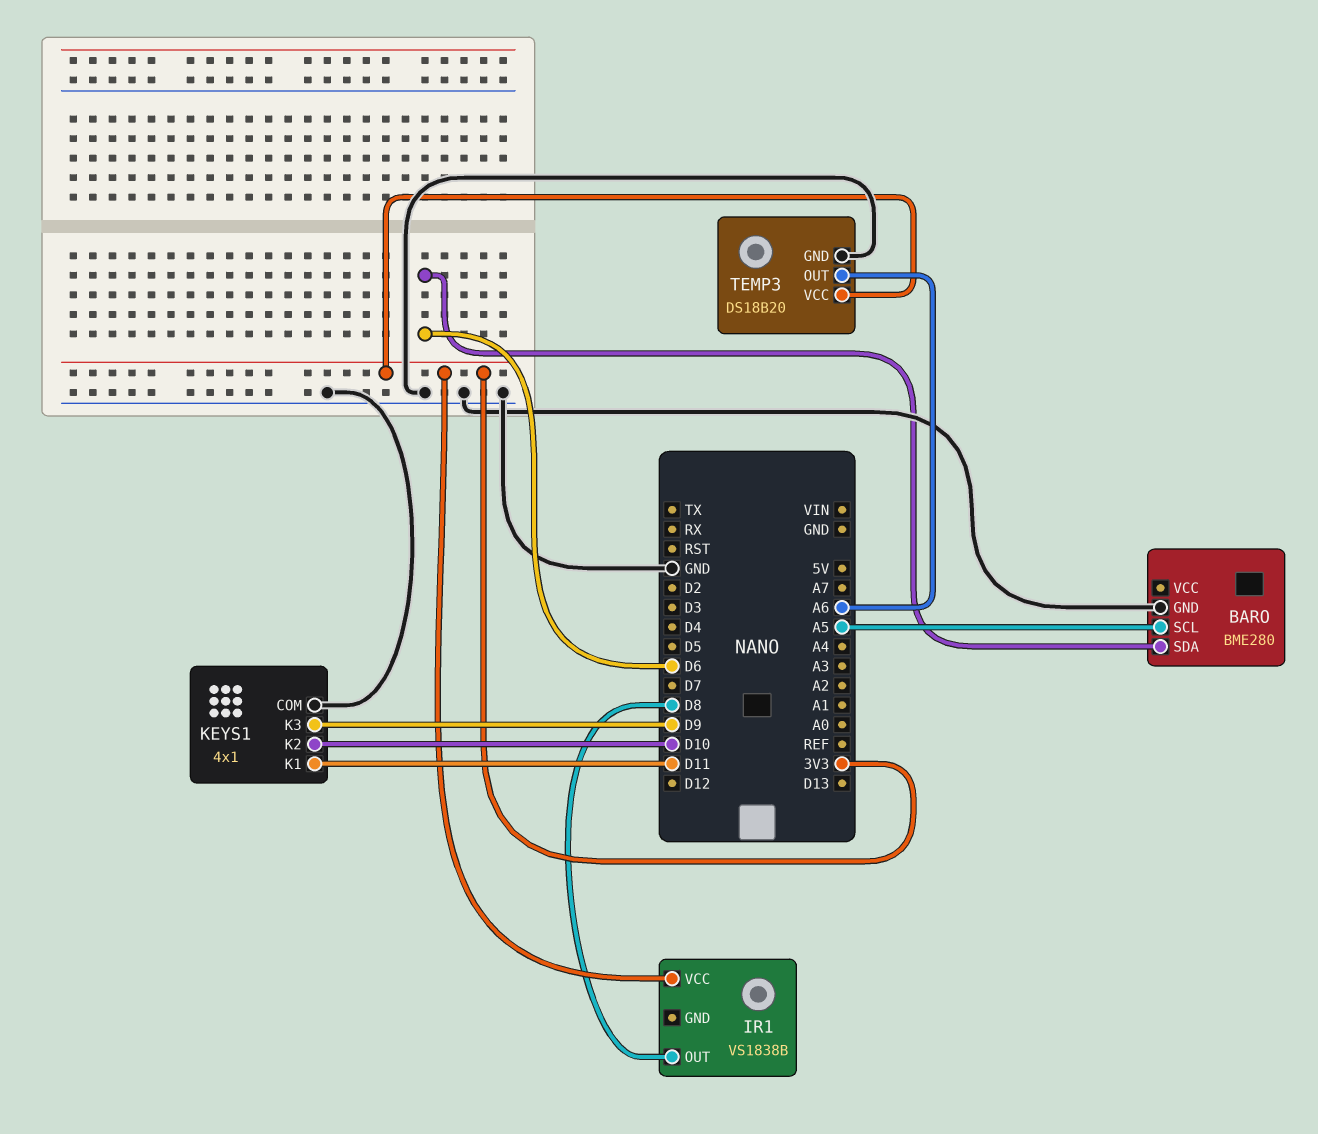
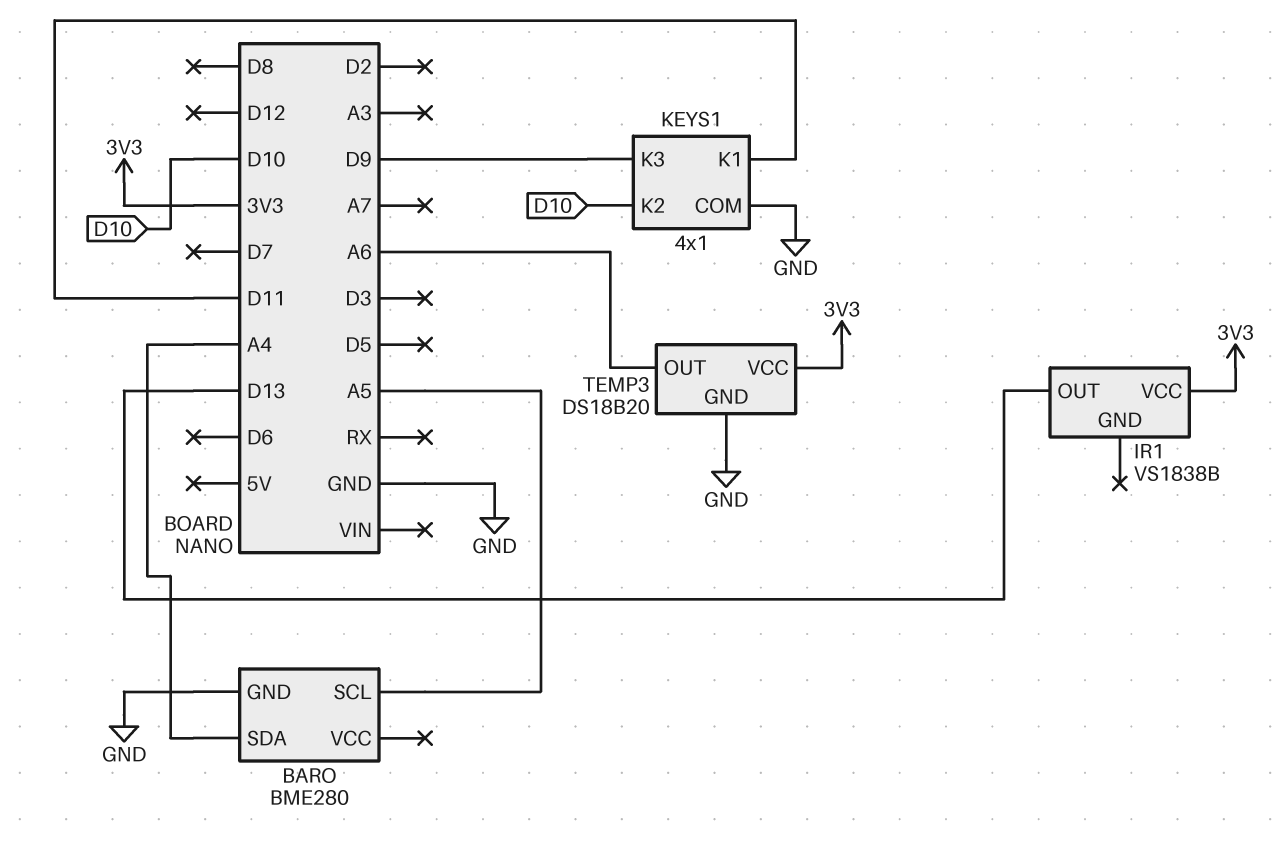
BARO pin SDA: D6 -> A4
IR1 pin OUT: D8 -> D13

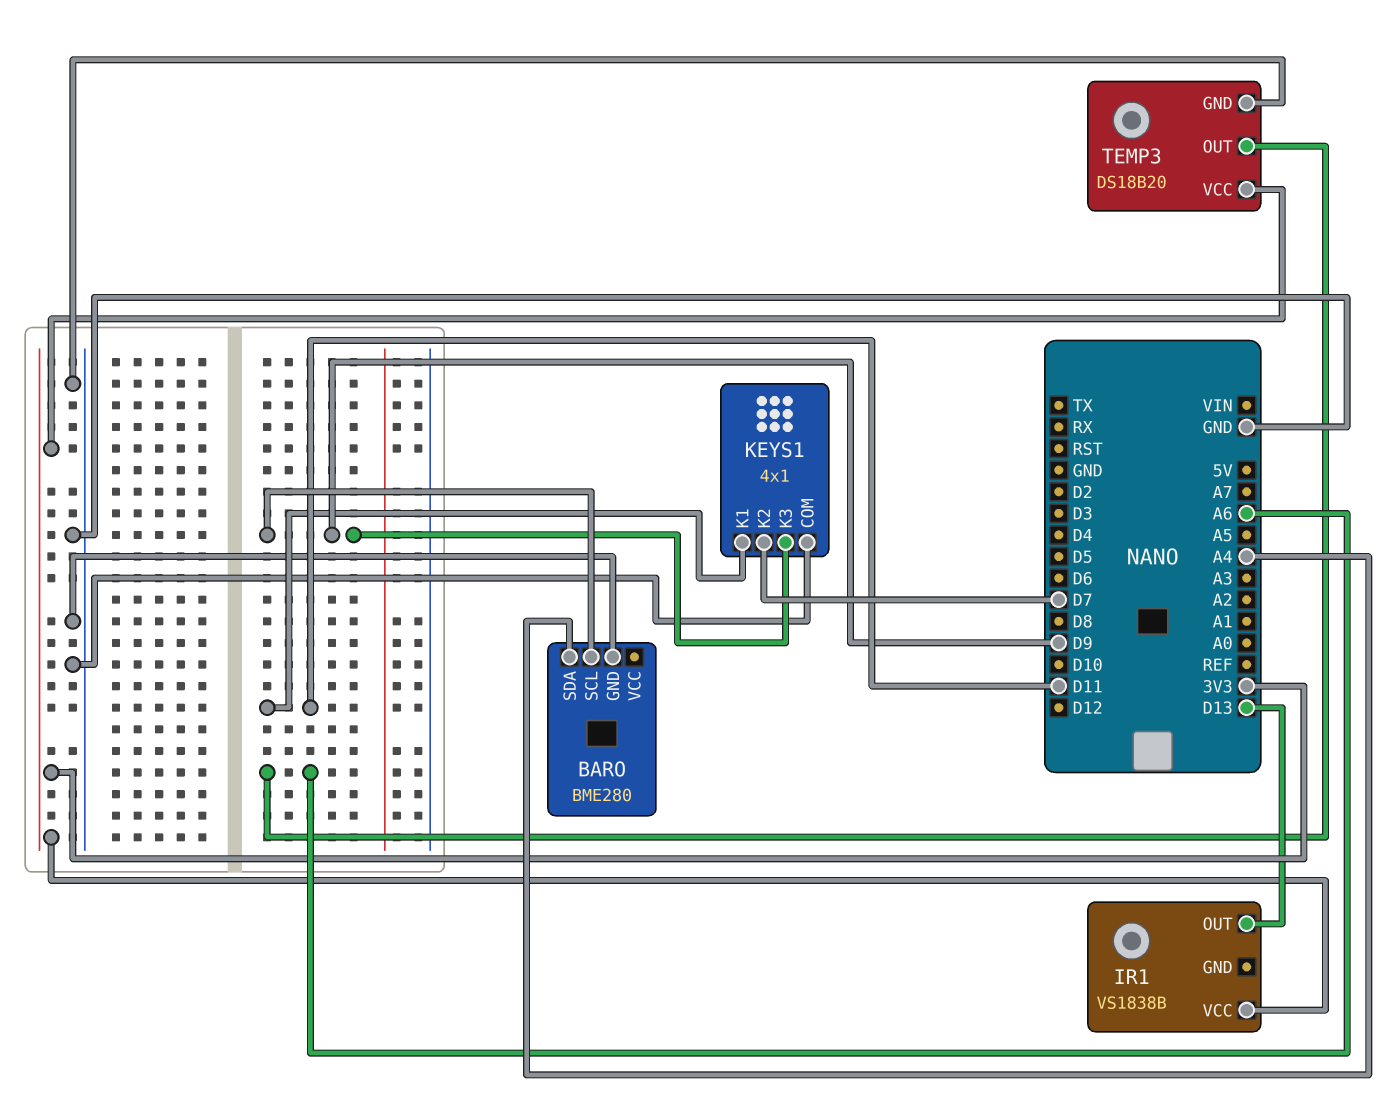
BARO pin SCL: A5 -> D9
KEYS1 pin K2: D10 -> D7

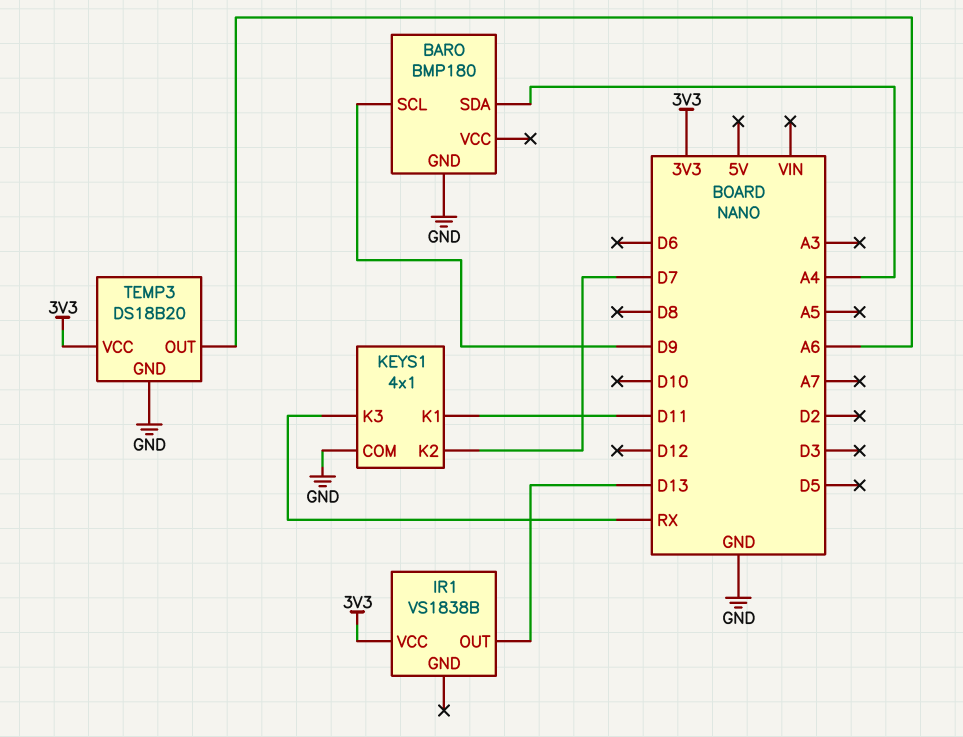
BARO: BME280 -> BMP180
KEYS1 pin K3: D9 -> RX

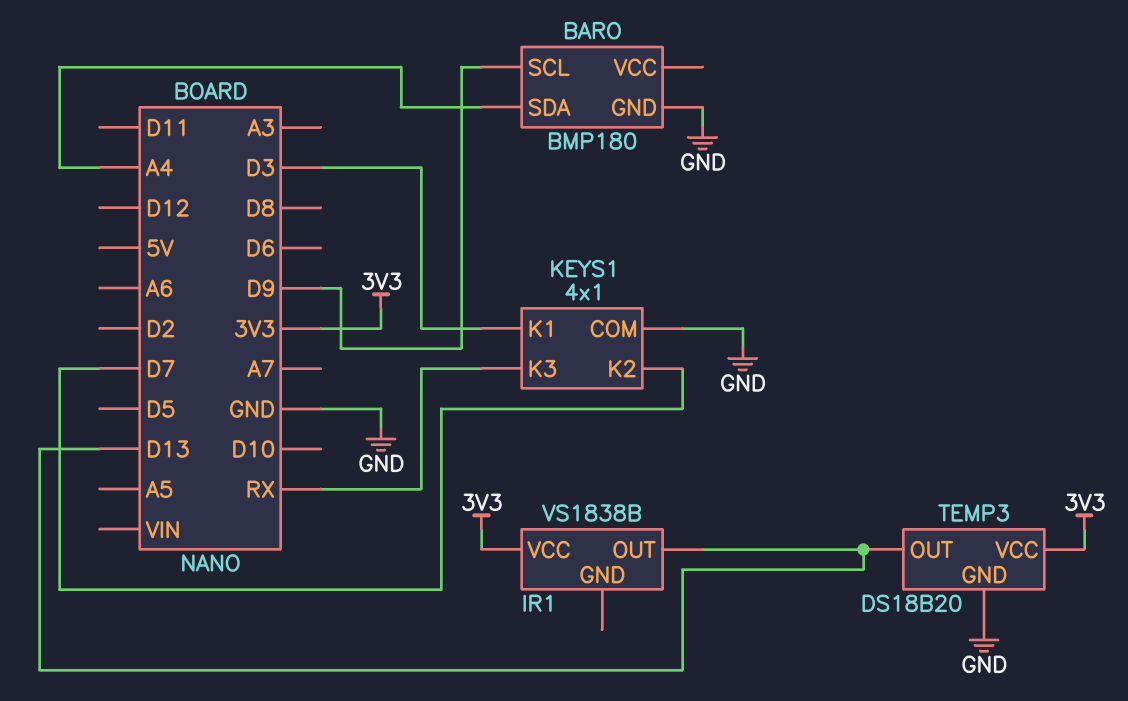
KEYS1 pin K1: D11 -> D3
TEMP3 pin OUT: A6 -> D13

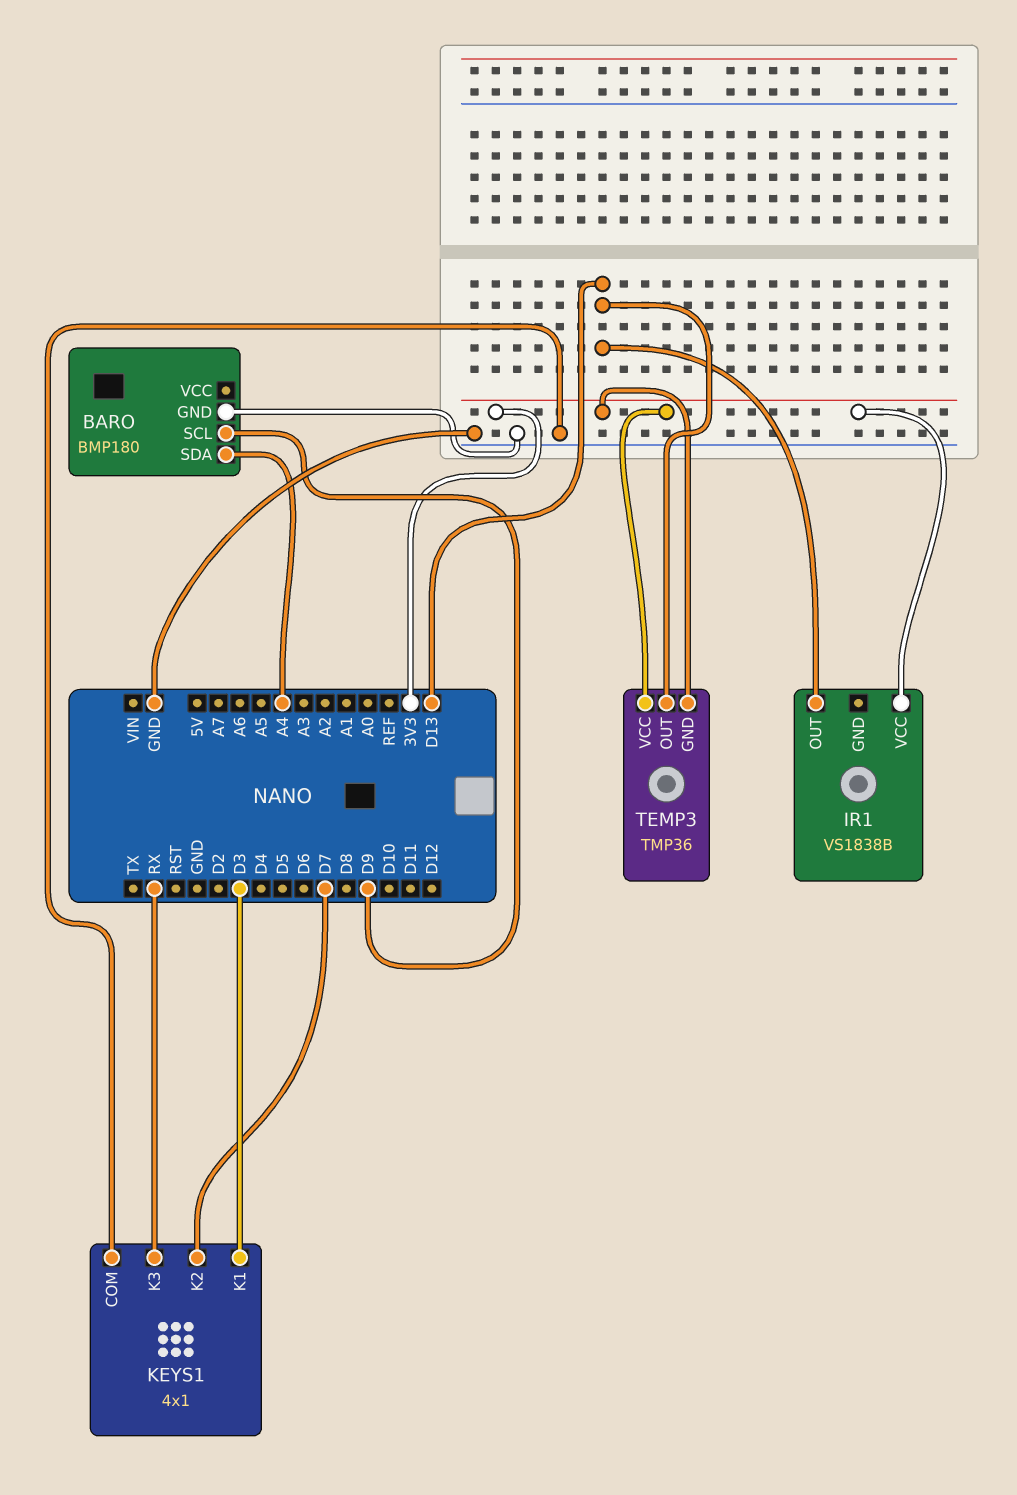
TEMP3: DS18B20 -> TMP36
TEMP3 pin GND: GND -> 3V3

